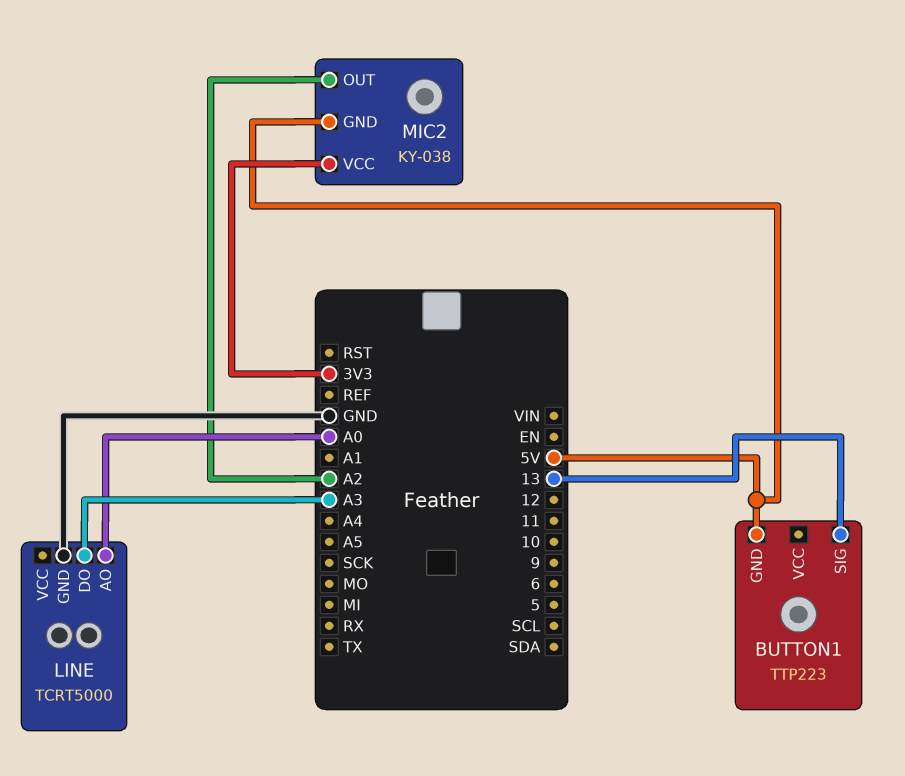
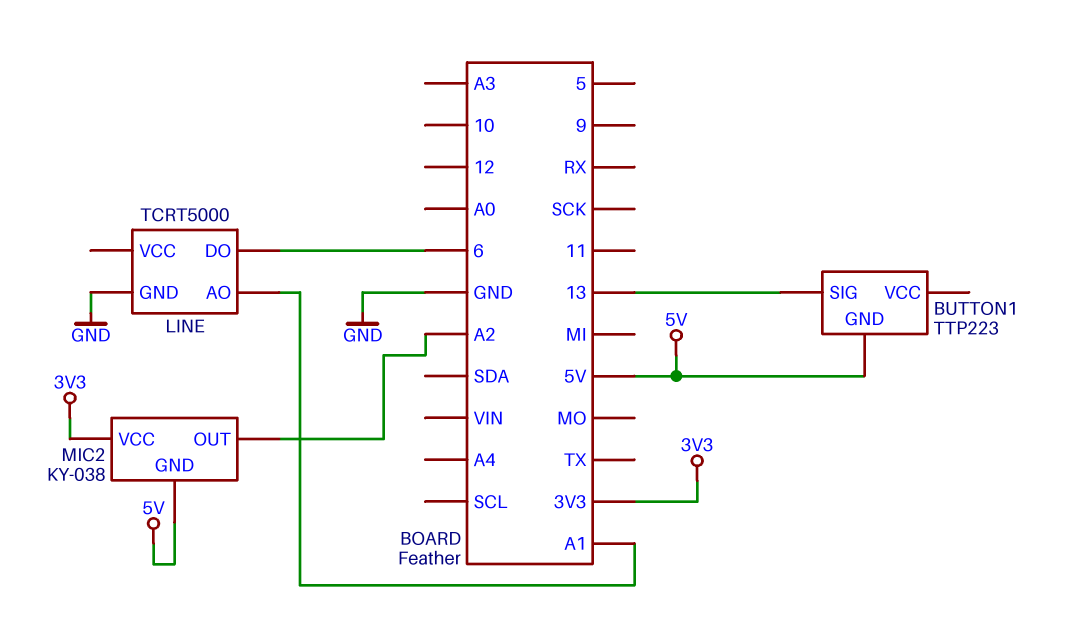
LINE pin AO: A0 -> A1
LINE pin DO: A3 -> 6

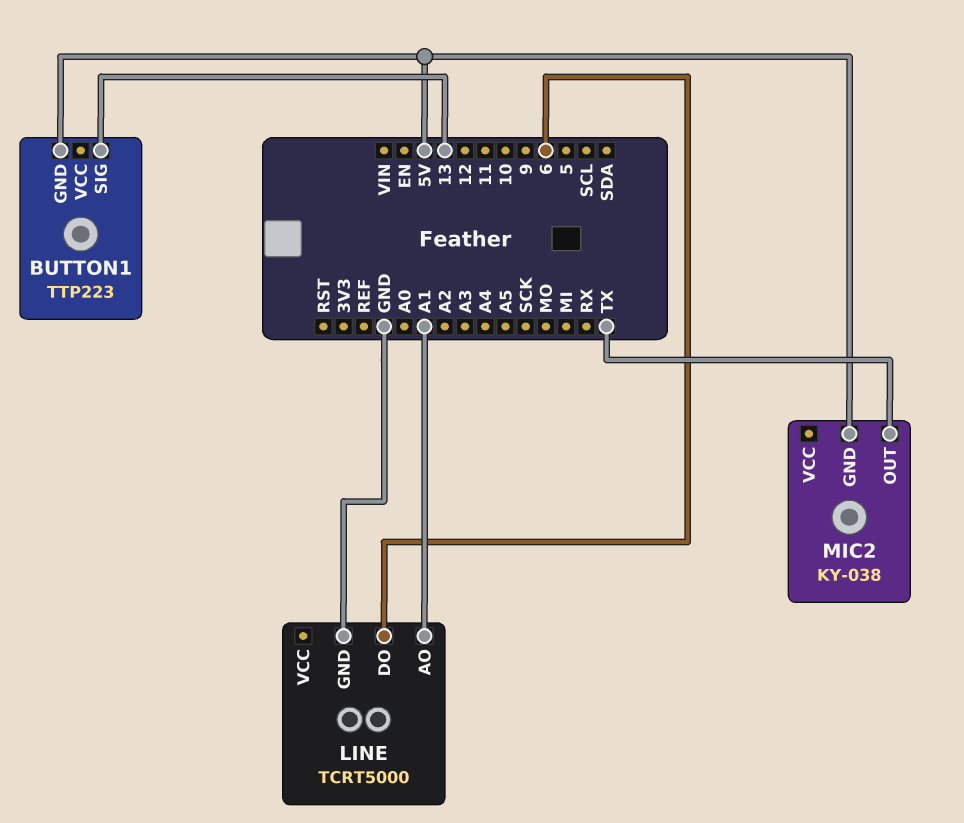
MIC2 pin OUT: A2 -> TX
MIC2 pin VCC: 3V3 -> none

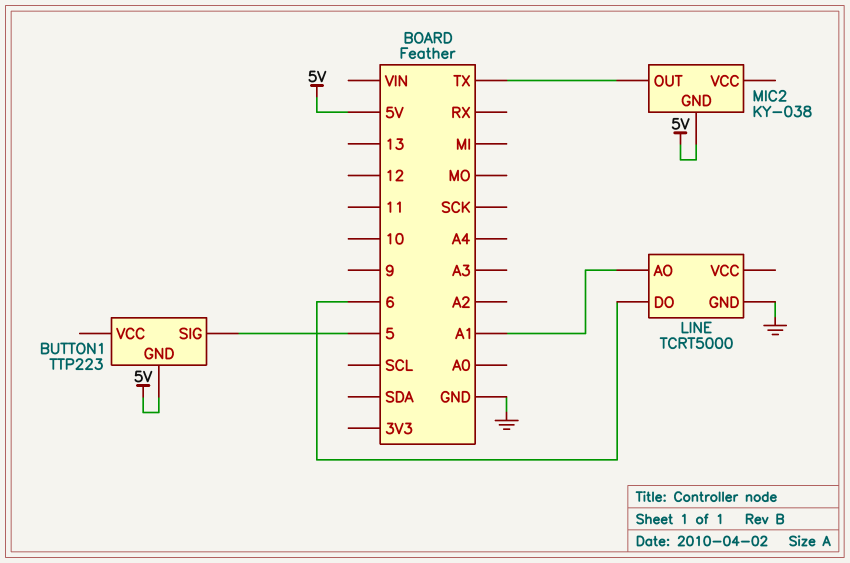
BUTTON1 pin SIG: 13 -> 5

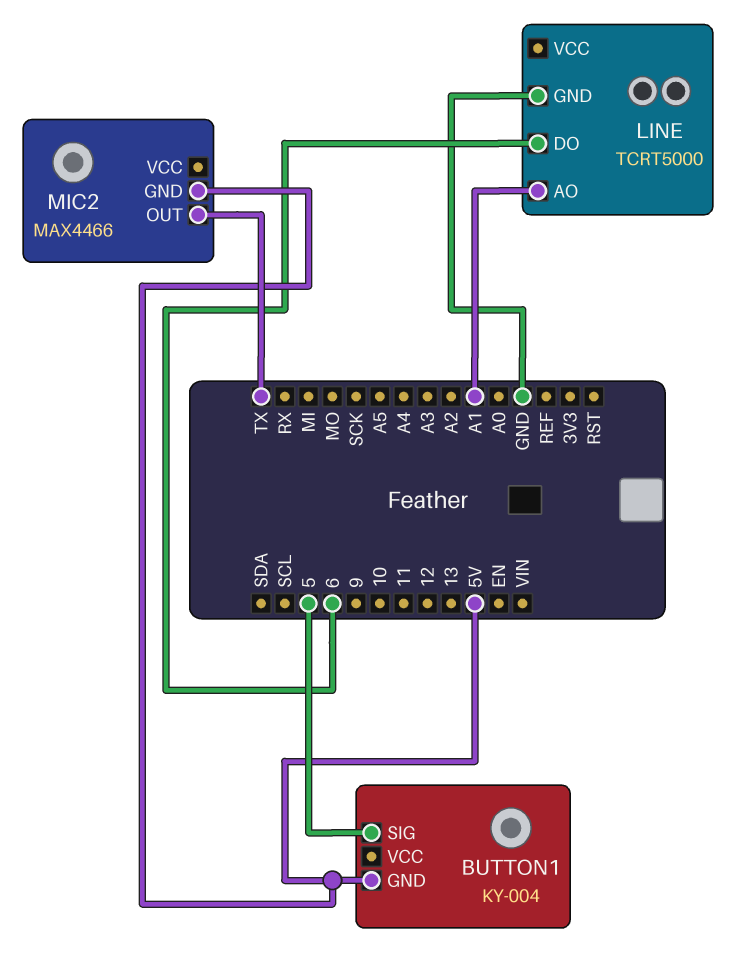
BUTTON1: TTP223 -> KY-004
MIC2: KY-038 -> MAX4466

